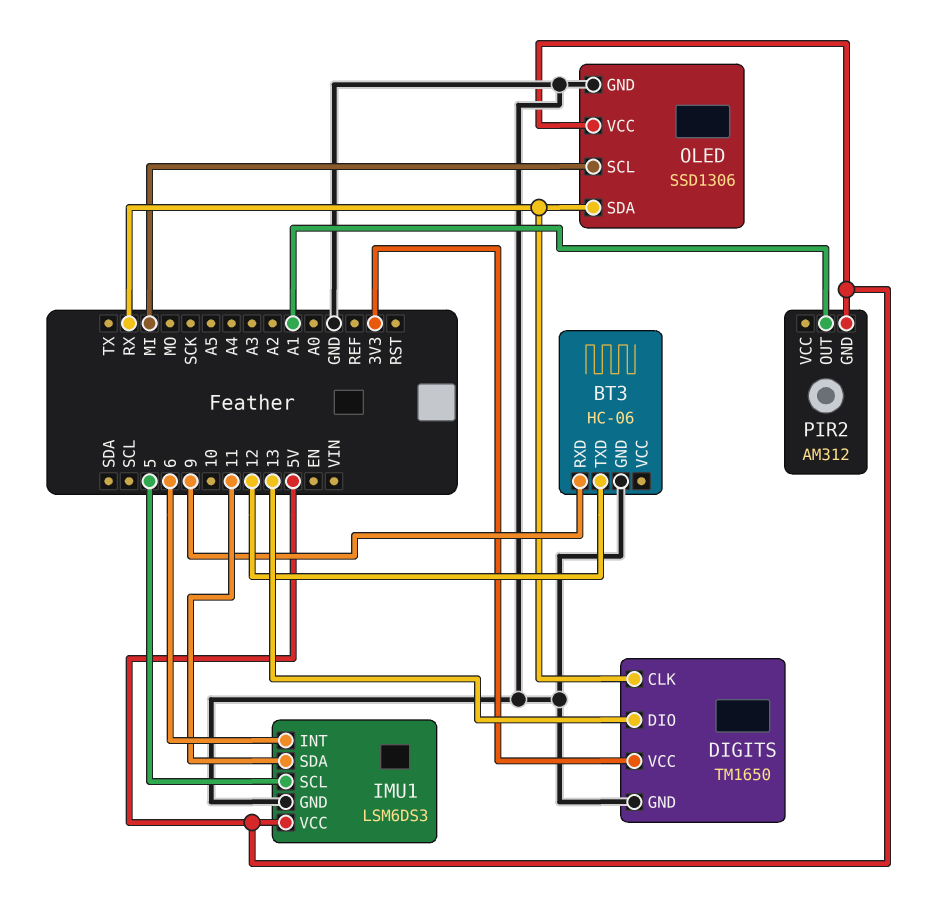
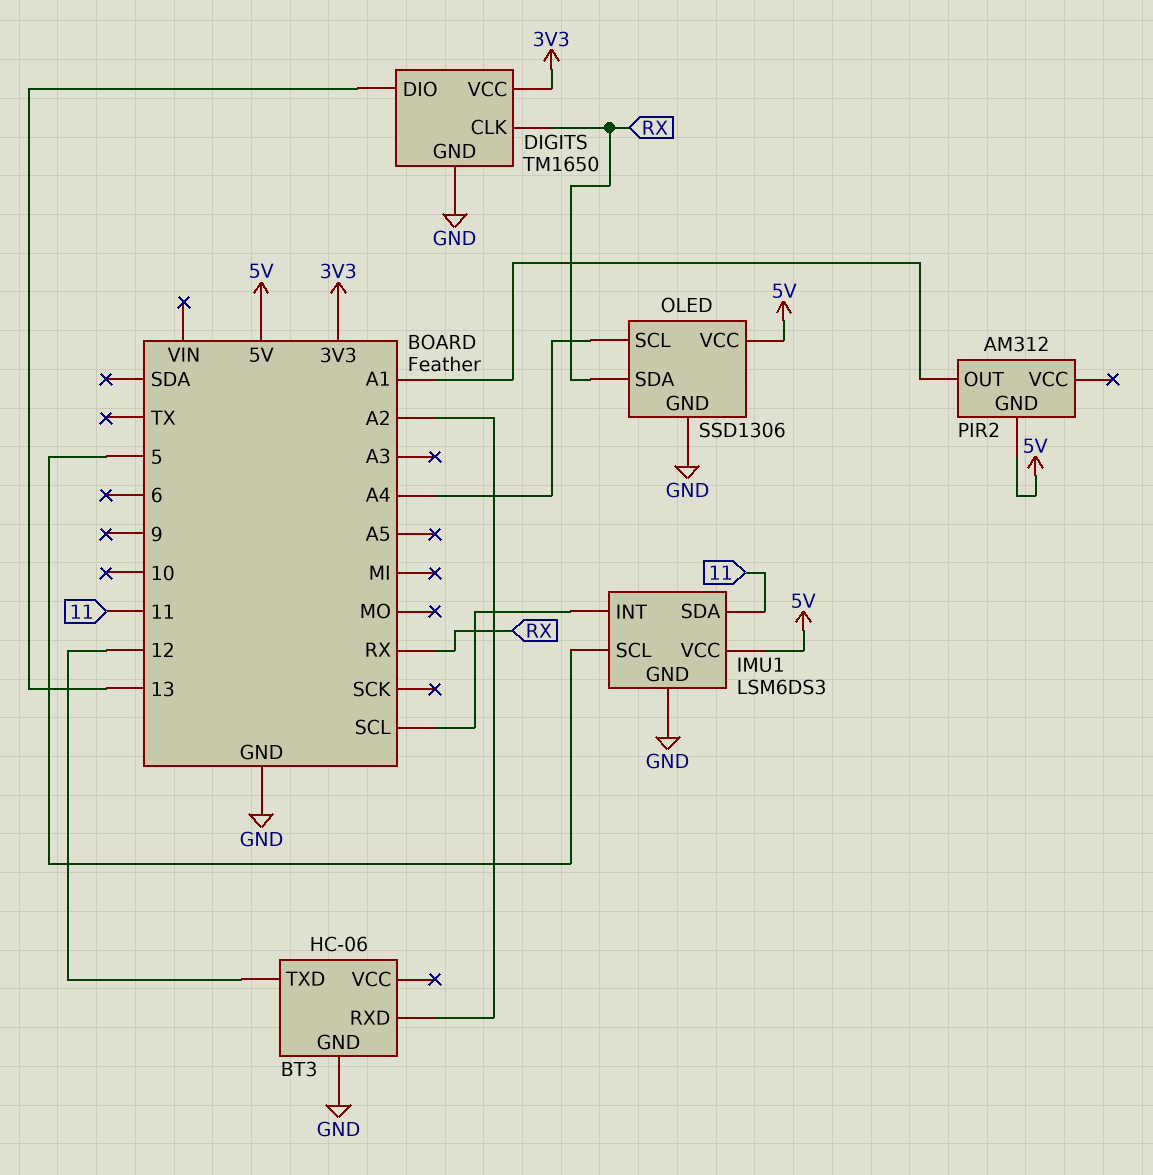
BT3 pin RXD: 9 -> A2
IMU1 pin INT: 6 -> SCL
OLED pin SCL: MI -> A4

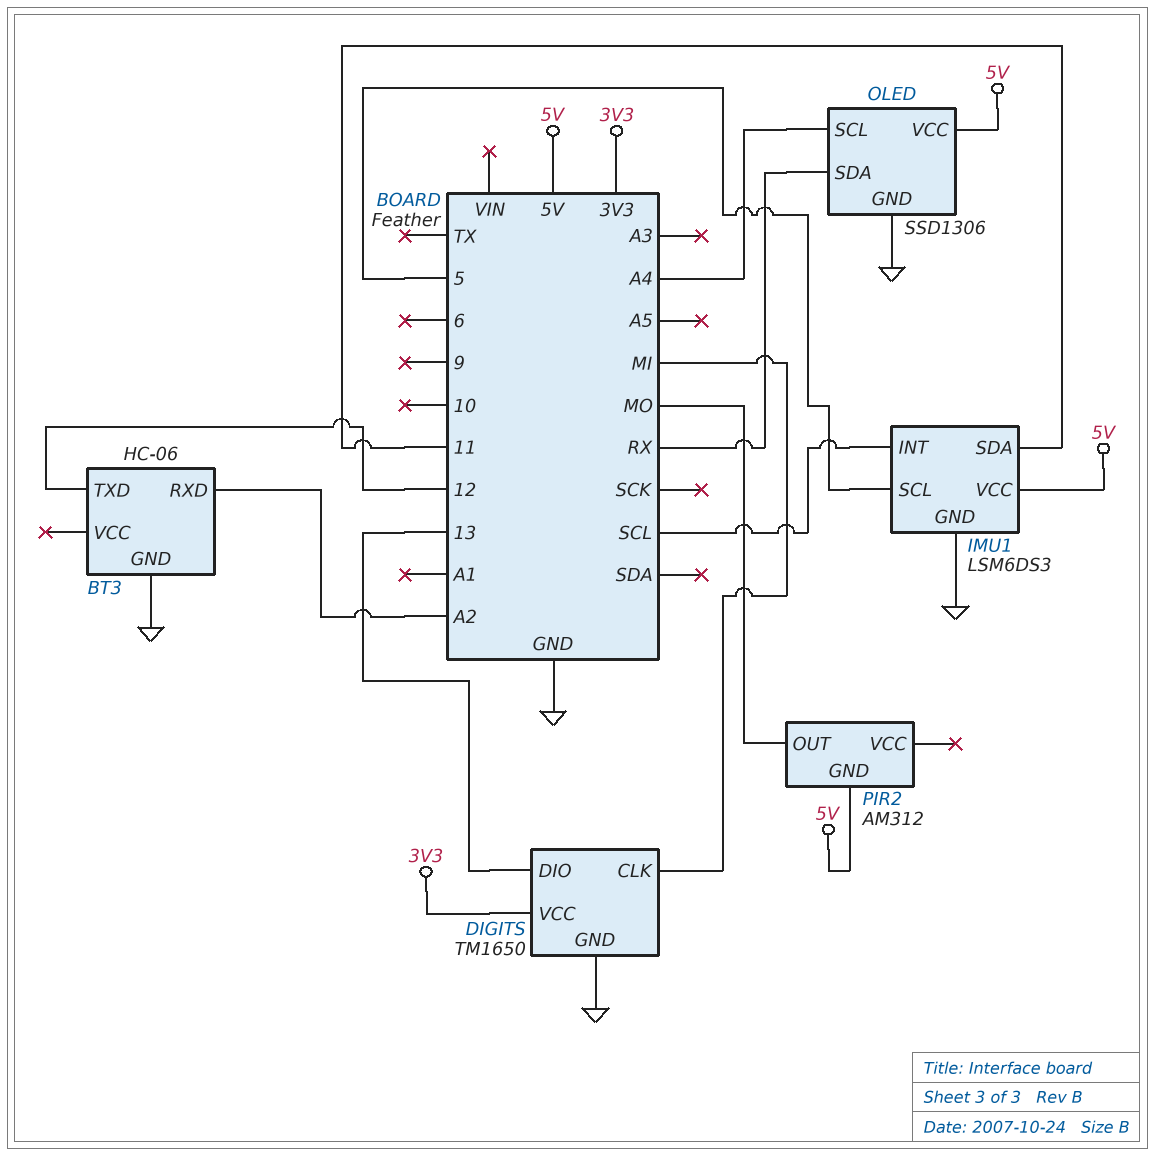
DIGITS pin CLK: RX -> MI
PIR2 pin OUT: A1 -> MO

